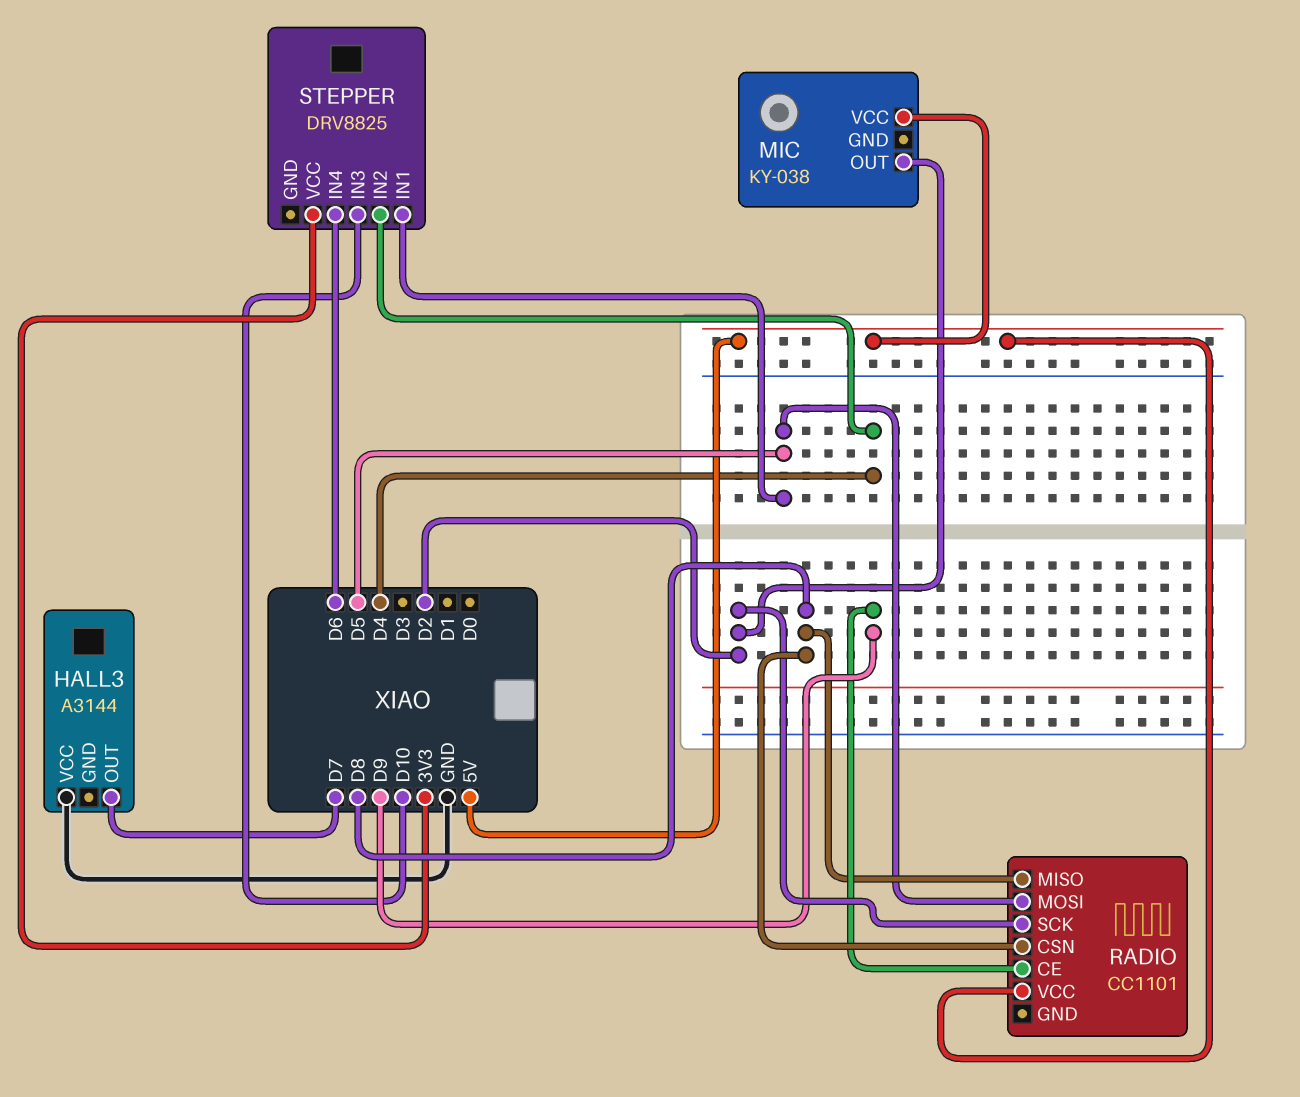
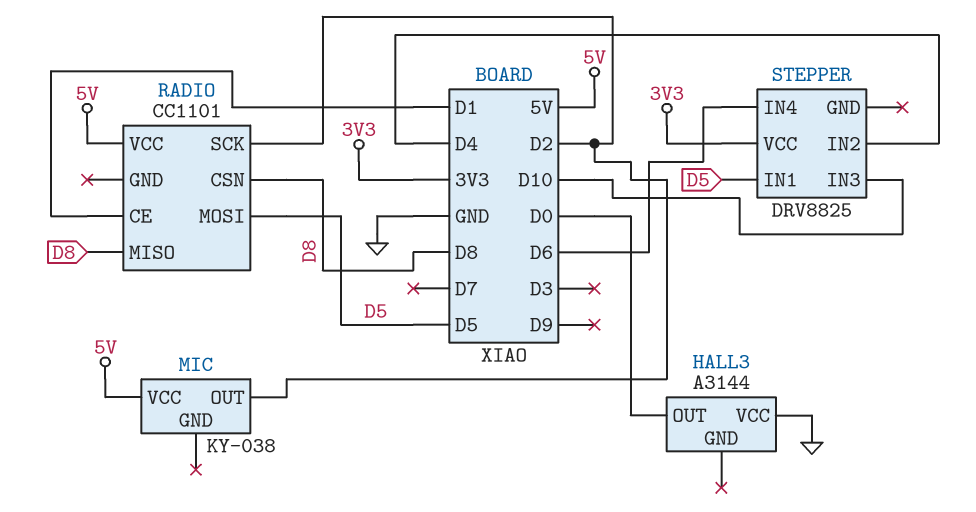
HALL3 pin OUT: D7 -> D0
RADIO pin CE: D9 -> D1

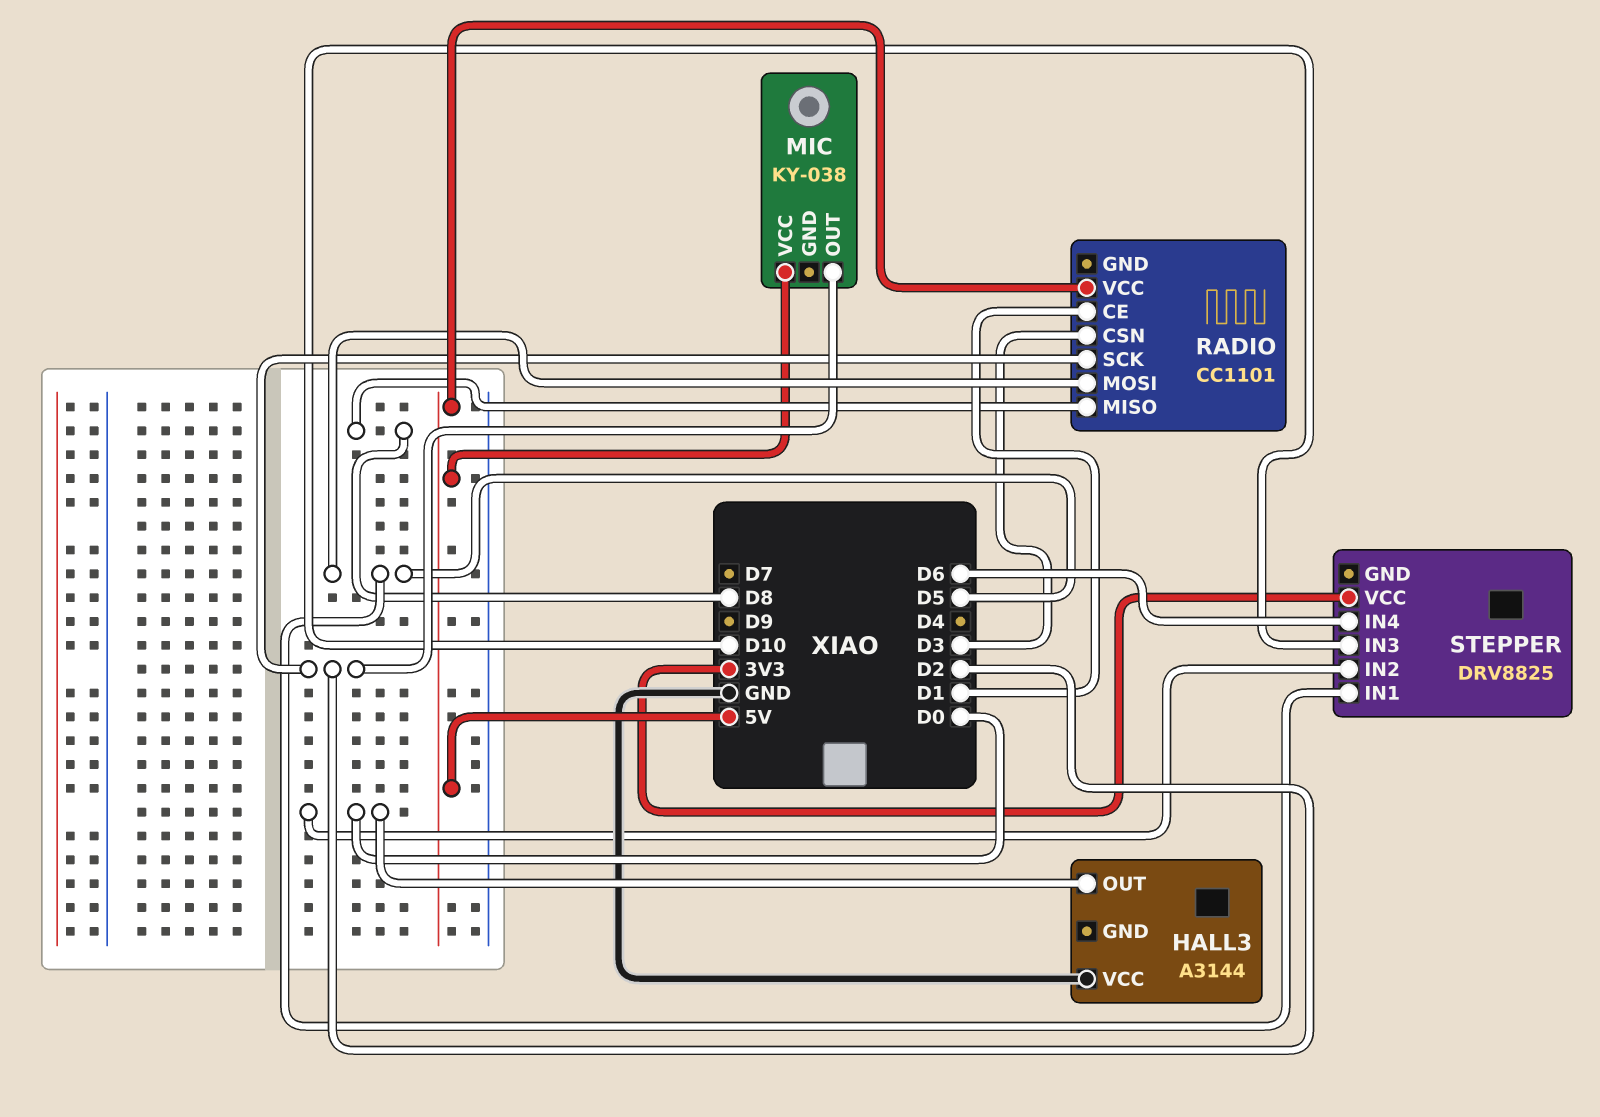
RADIO pin CSN: D8 -> D3
STEPPER pin IN2: D4 -> D0

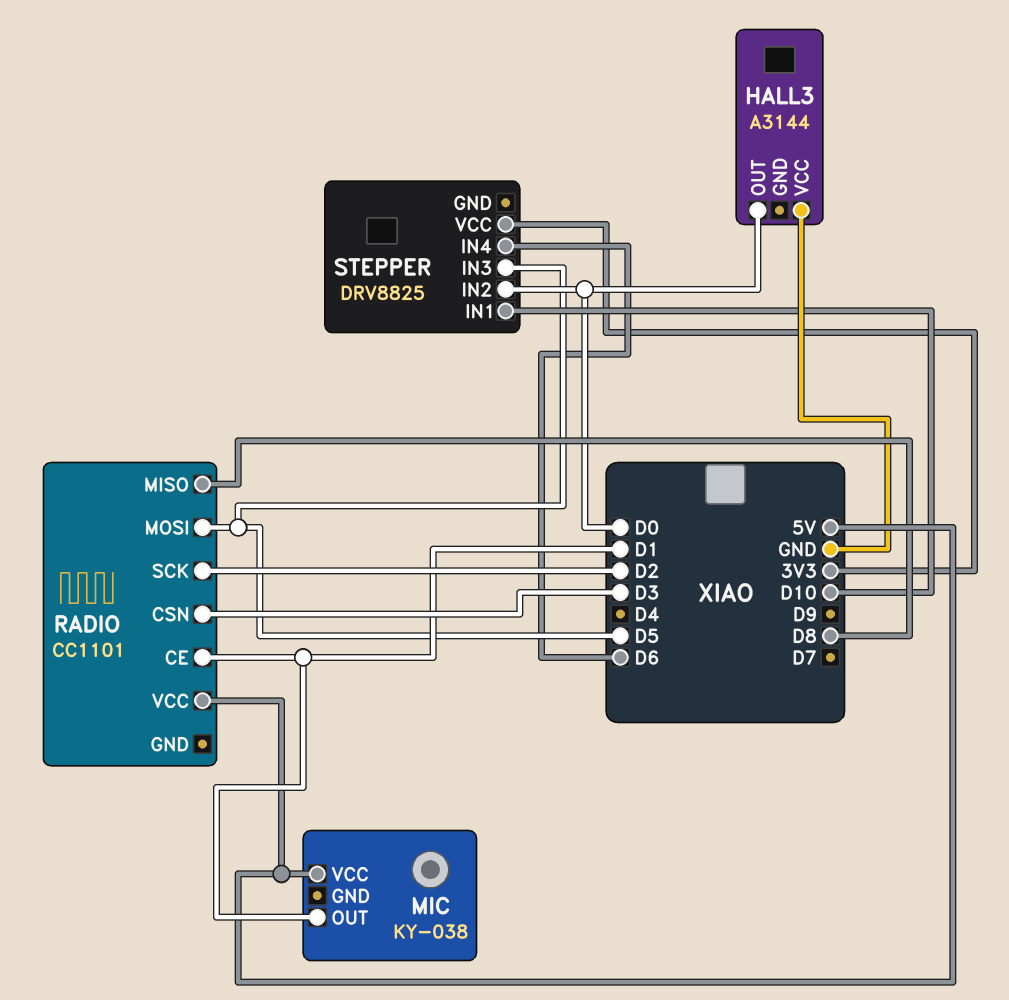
MIC pin OUT: D2 -> D1
STEPPER pin IN1: D5 -> D10
STEPPER pin IN3: D10 -> D5

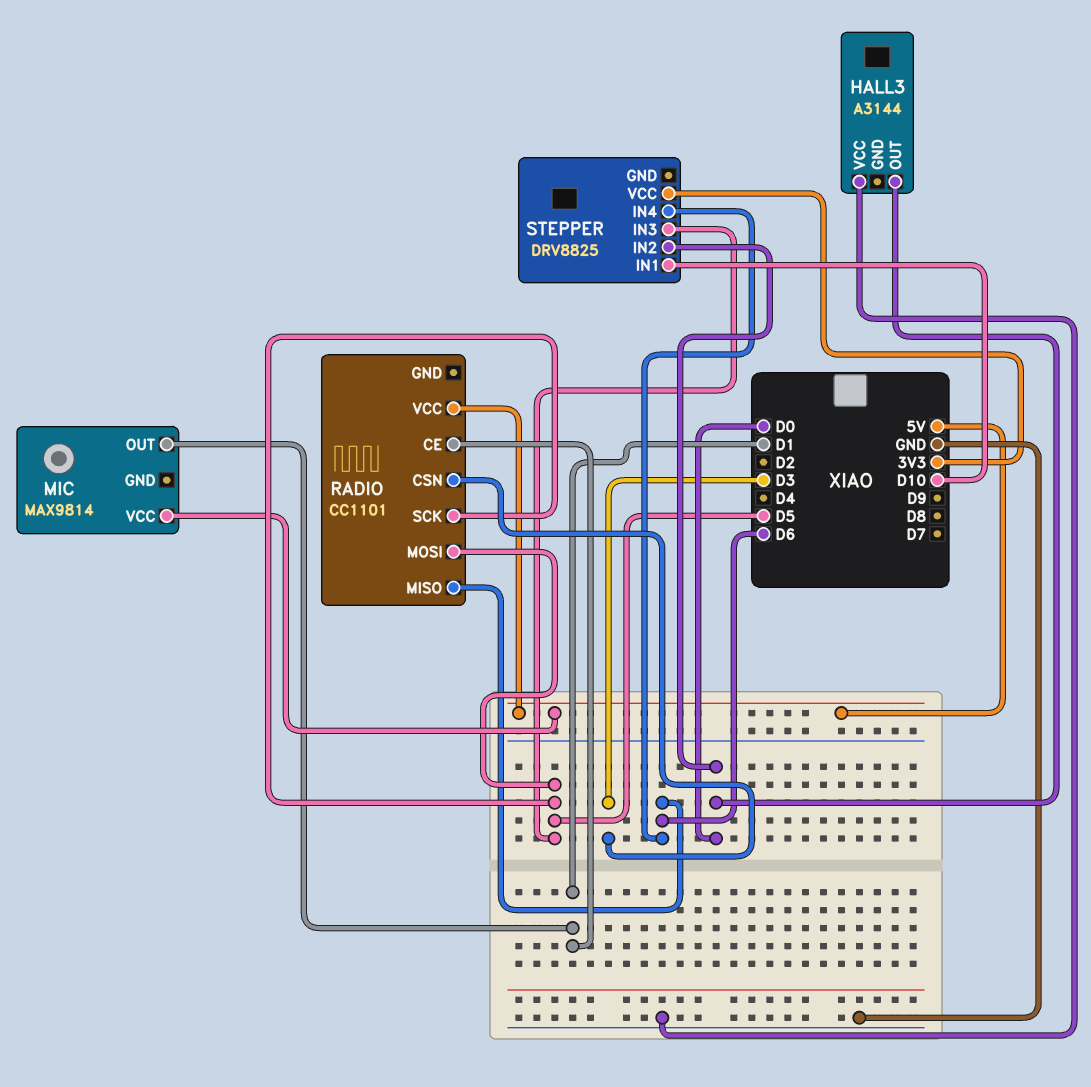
MIC: KY-038 -> MAX9814
RADIO pin MISO: D8 -> D6
RADIO pin SCK: D2 -> D5

